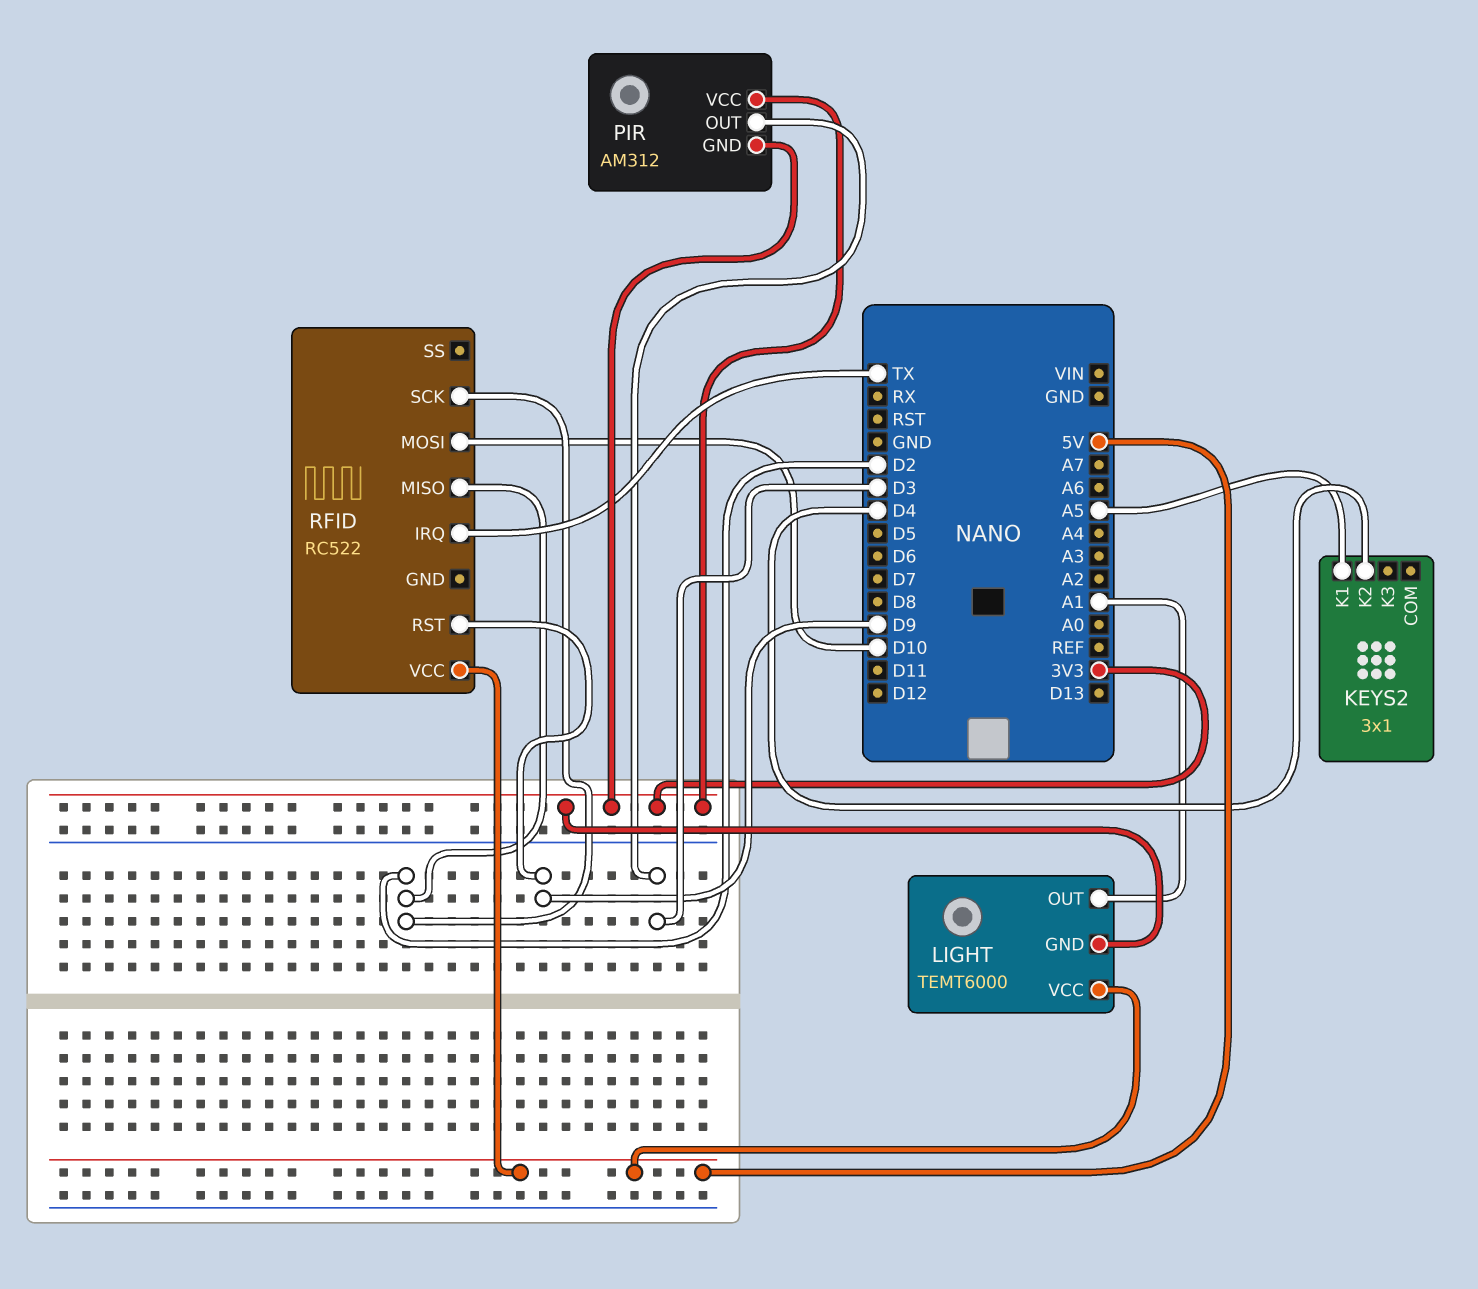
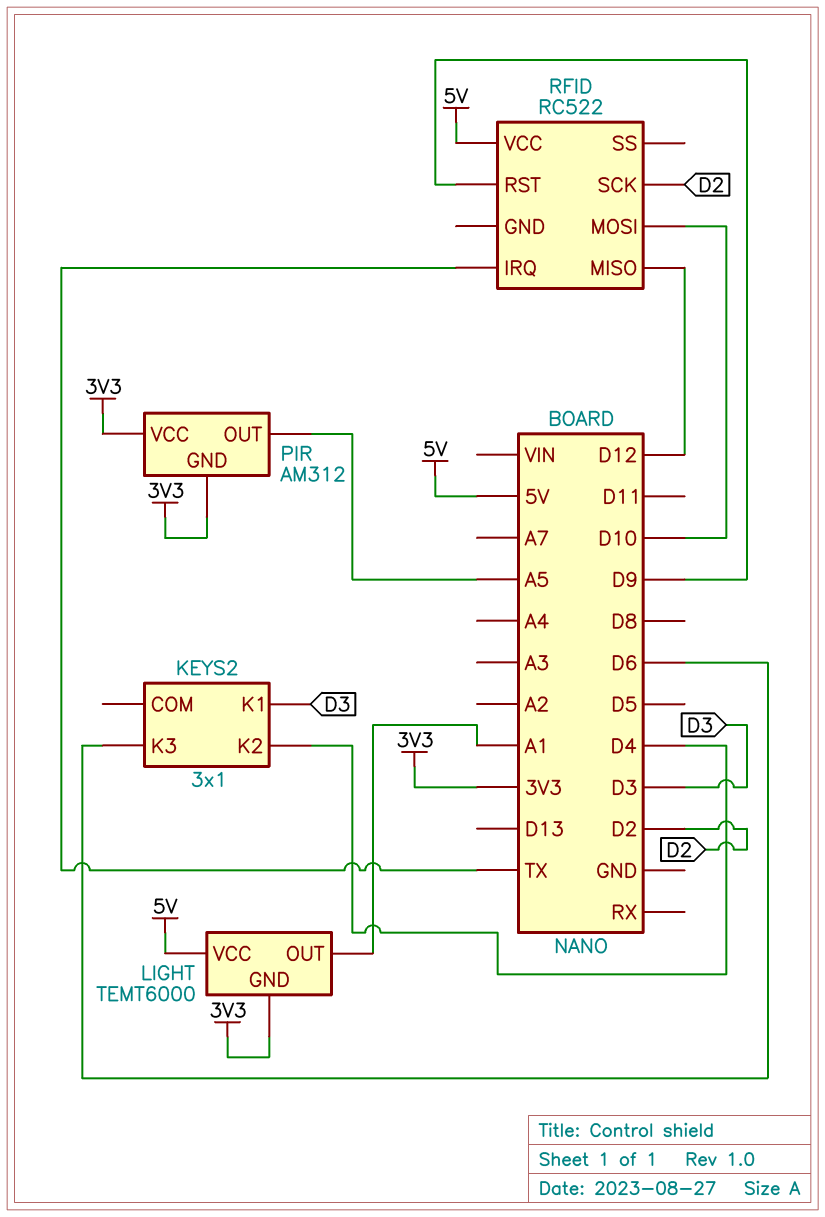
KEYS2 pin K1: A5 -> D3
KEYS2 pin K3: none -> D6
PIR pin OUT: D3 -> A5
RFID pin MISO: D2 -> D12

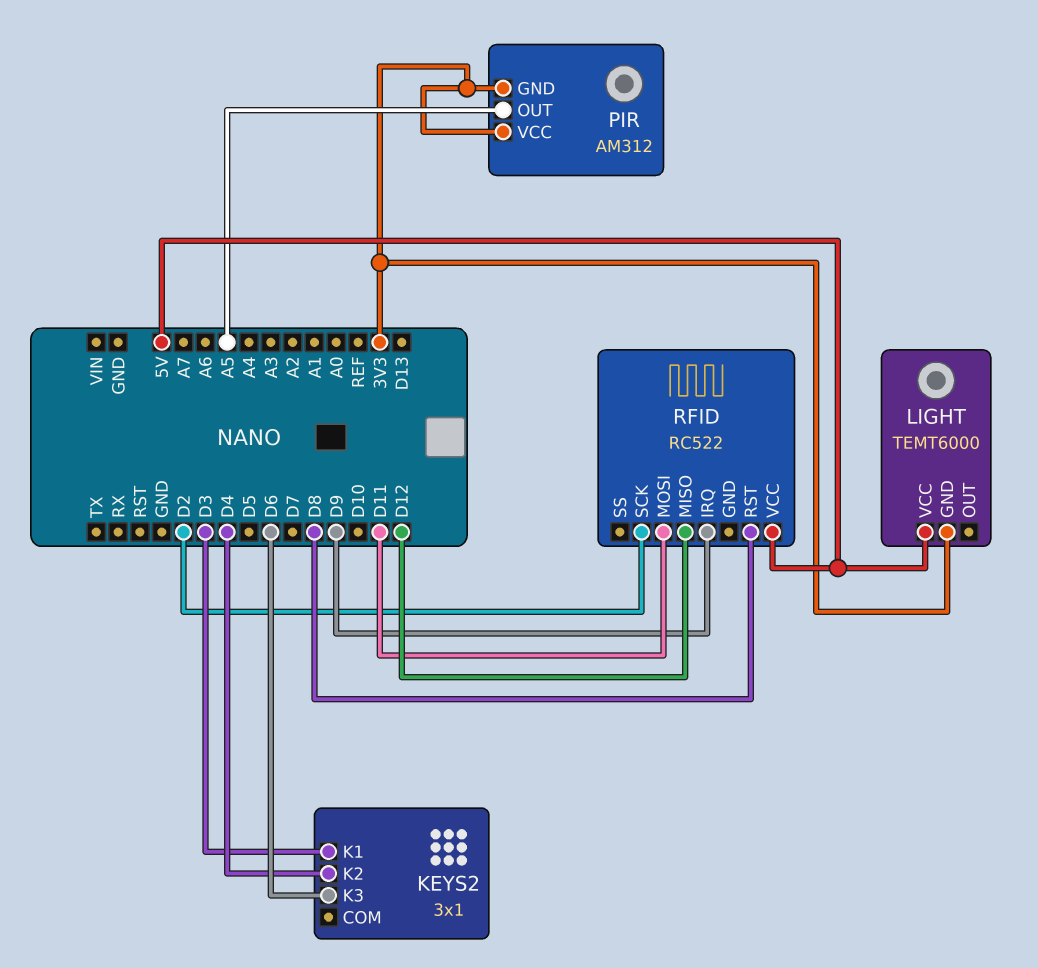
LIGHT pin OUT: A1 -> none
RFID pin IRQ: TX -> D9
RFID pin MOSI: D10 -> D11
RFID pin RST: D9 -> D8

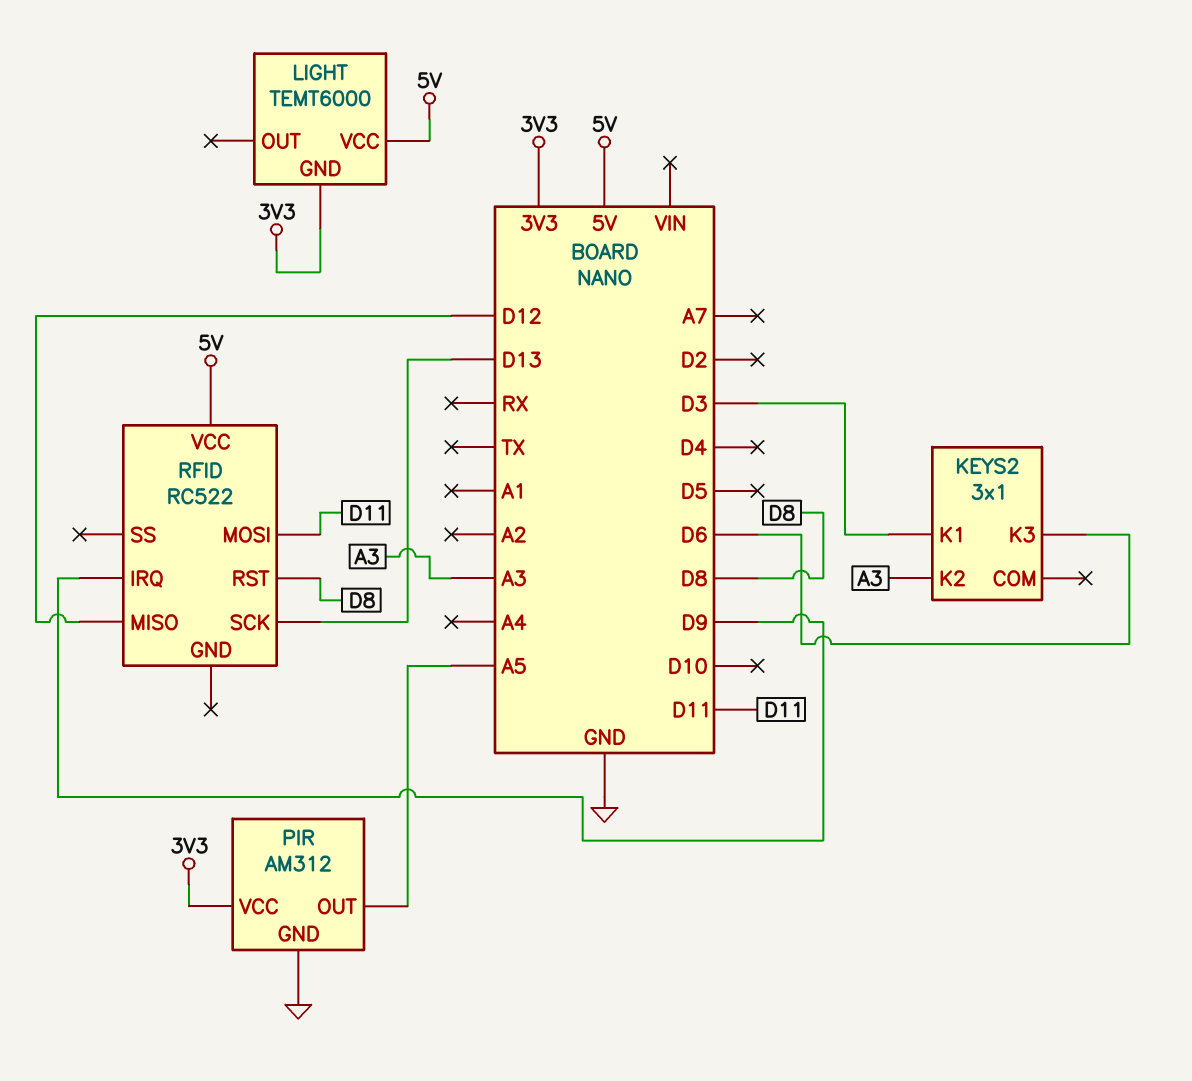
KEYS2 pin K2: D4 -> A3
PIR pin GND: 3V3 -> GND
RFID pin SCK: D2 -> D13

